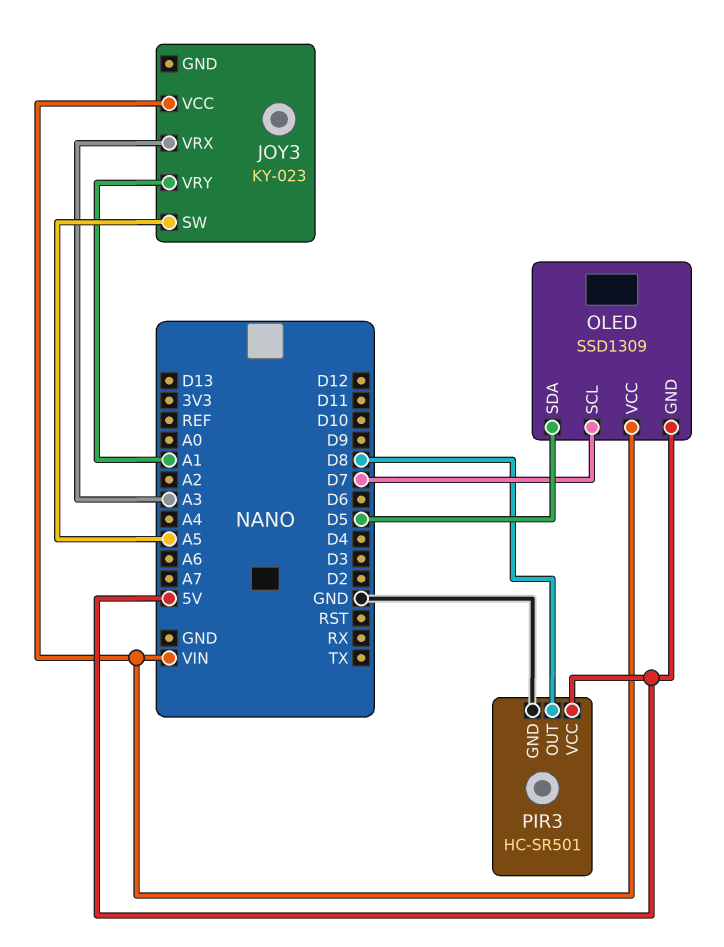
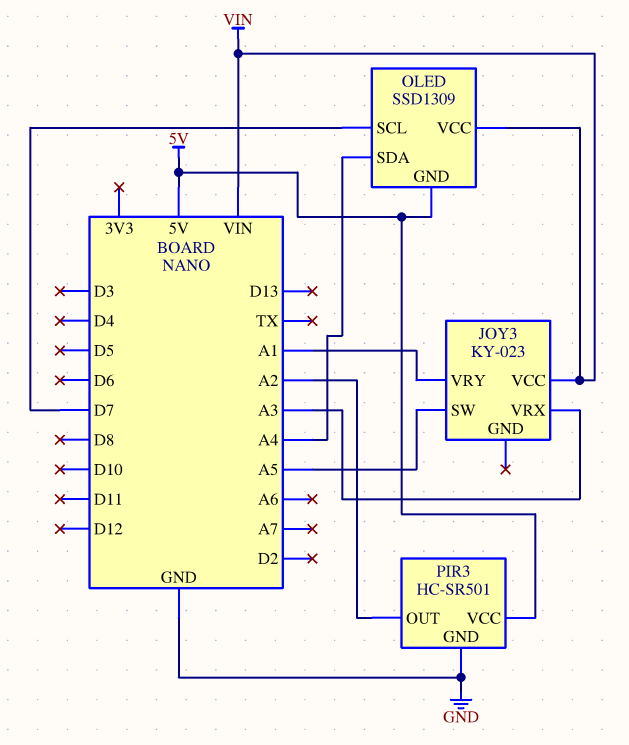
OLED pin SDA: D5 -> A4
PIR3 pin OUT: D8 -> A2

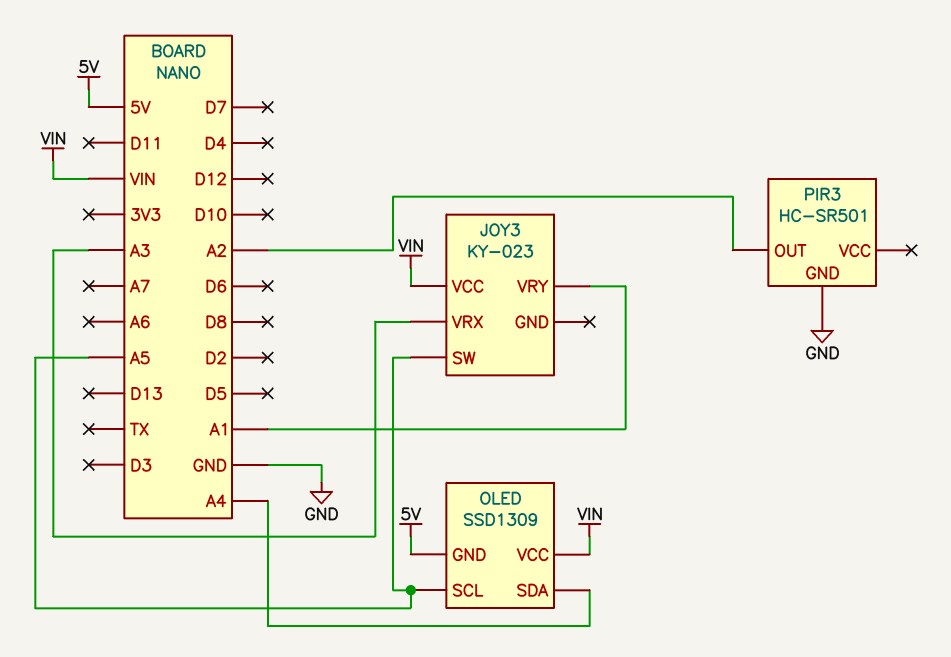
OLED pin SCL: D7 -> A5
PIR3 pin VCC: 5V -> none

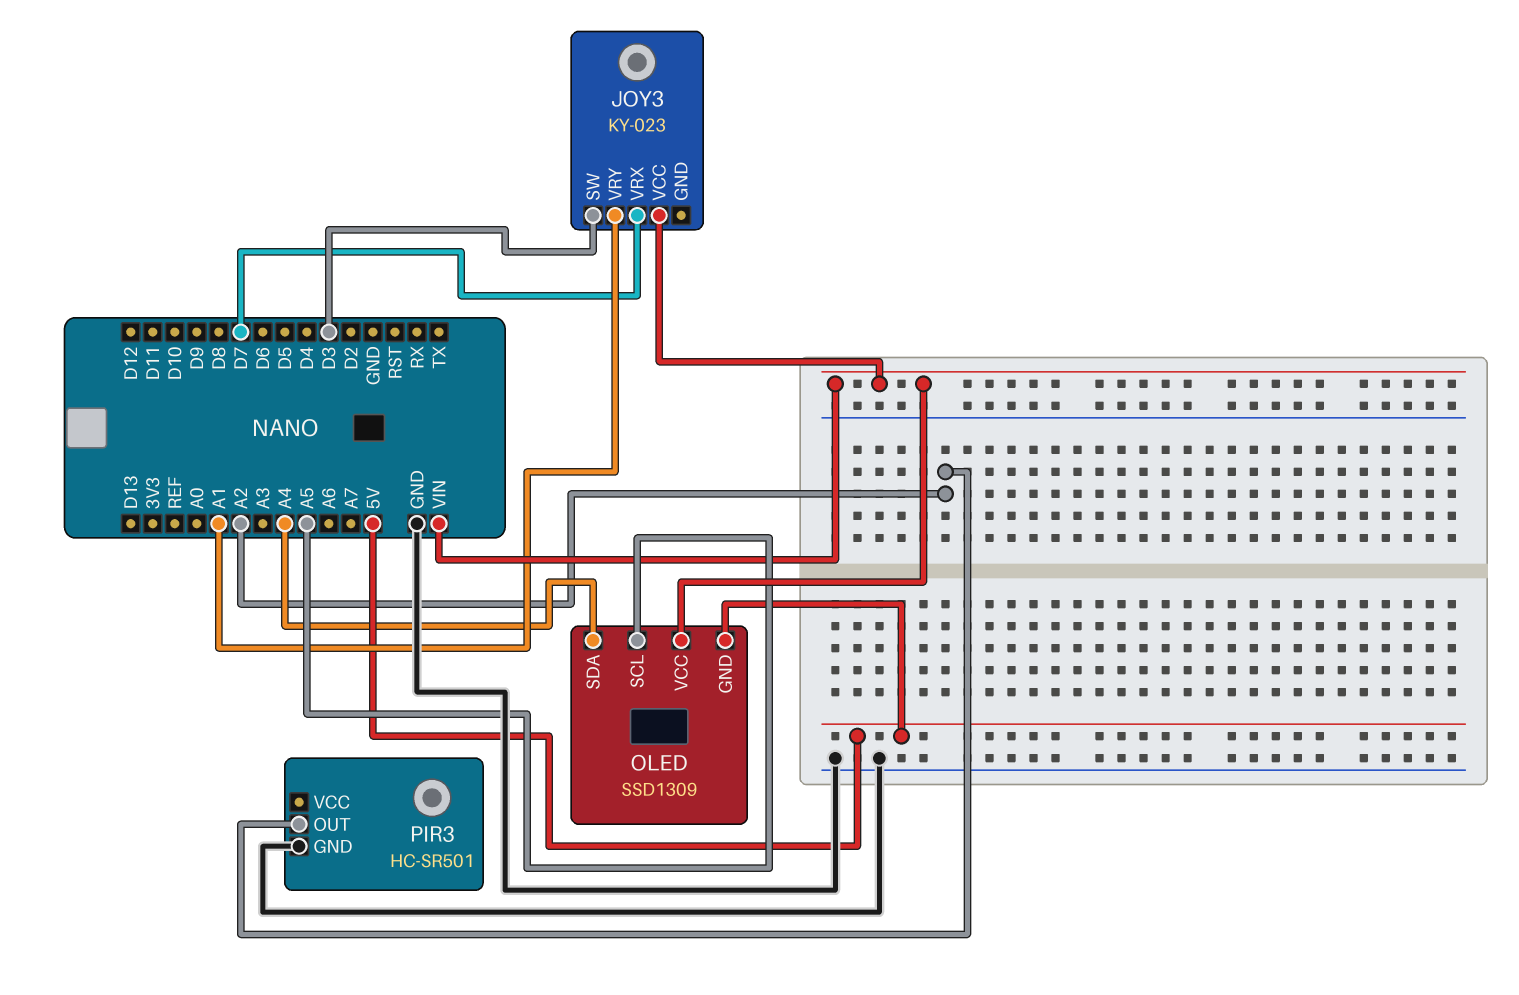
JOY3 pin SW: A5 -> D3
JOY3 pin VRX: A3 -> D7

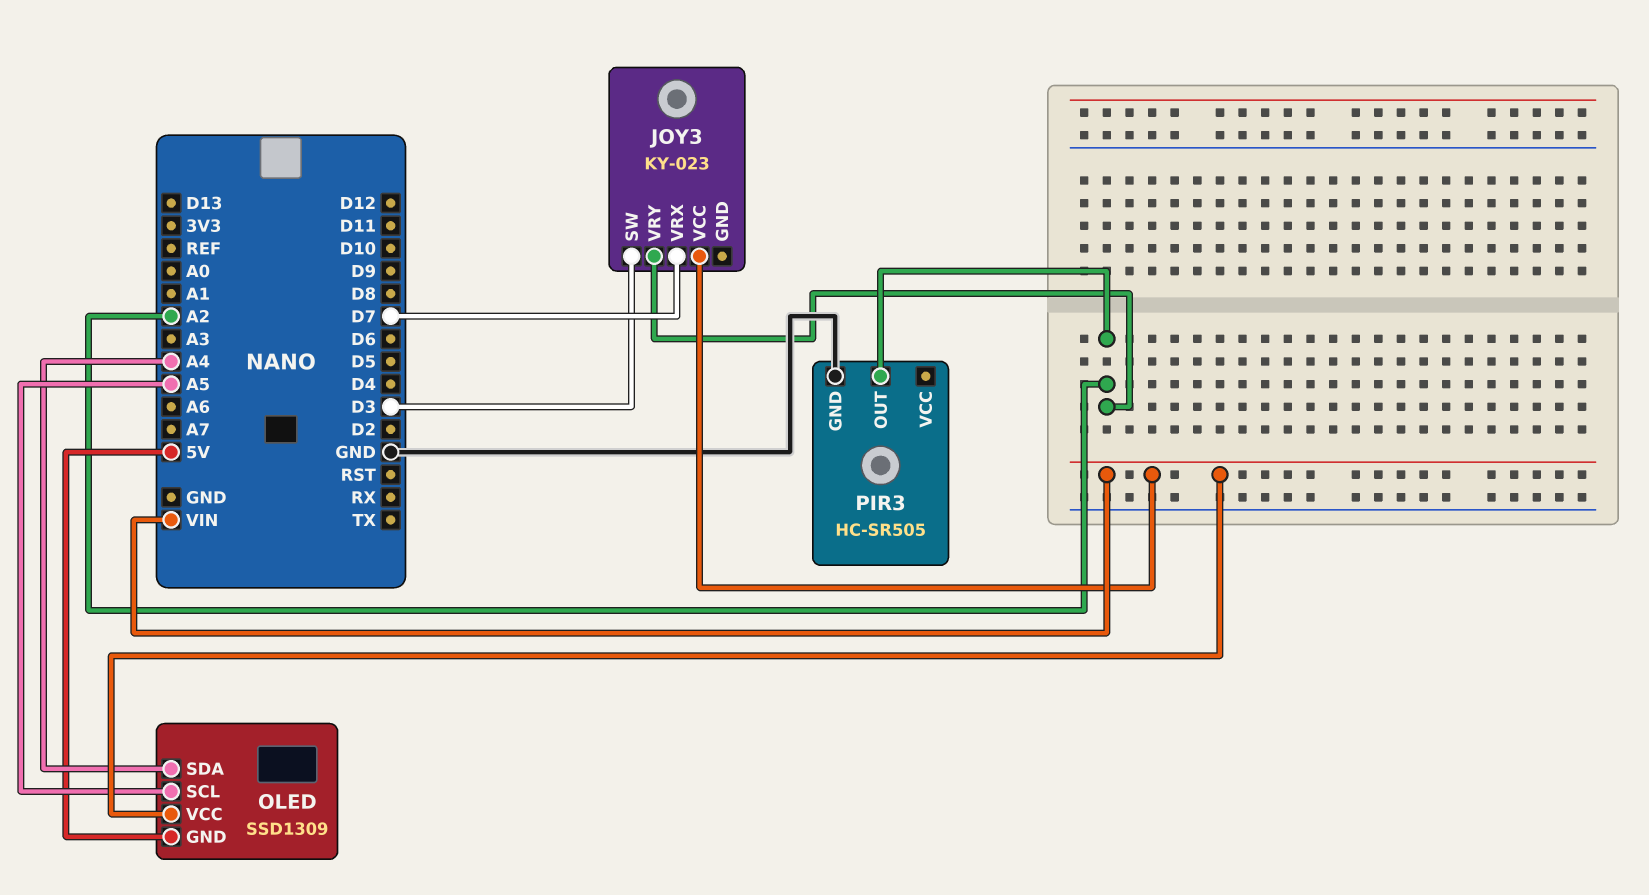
JOY3 pin VRY: A1 -> A2
PIR3: HC-SR501 -> HC-SR505

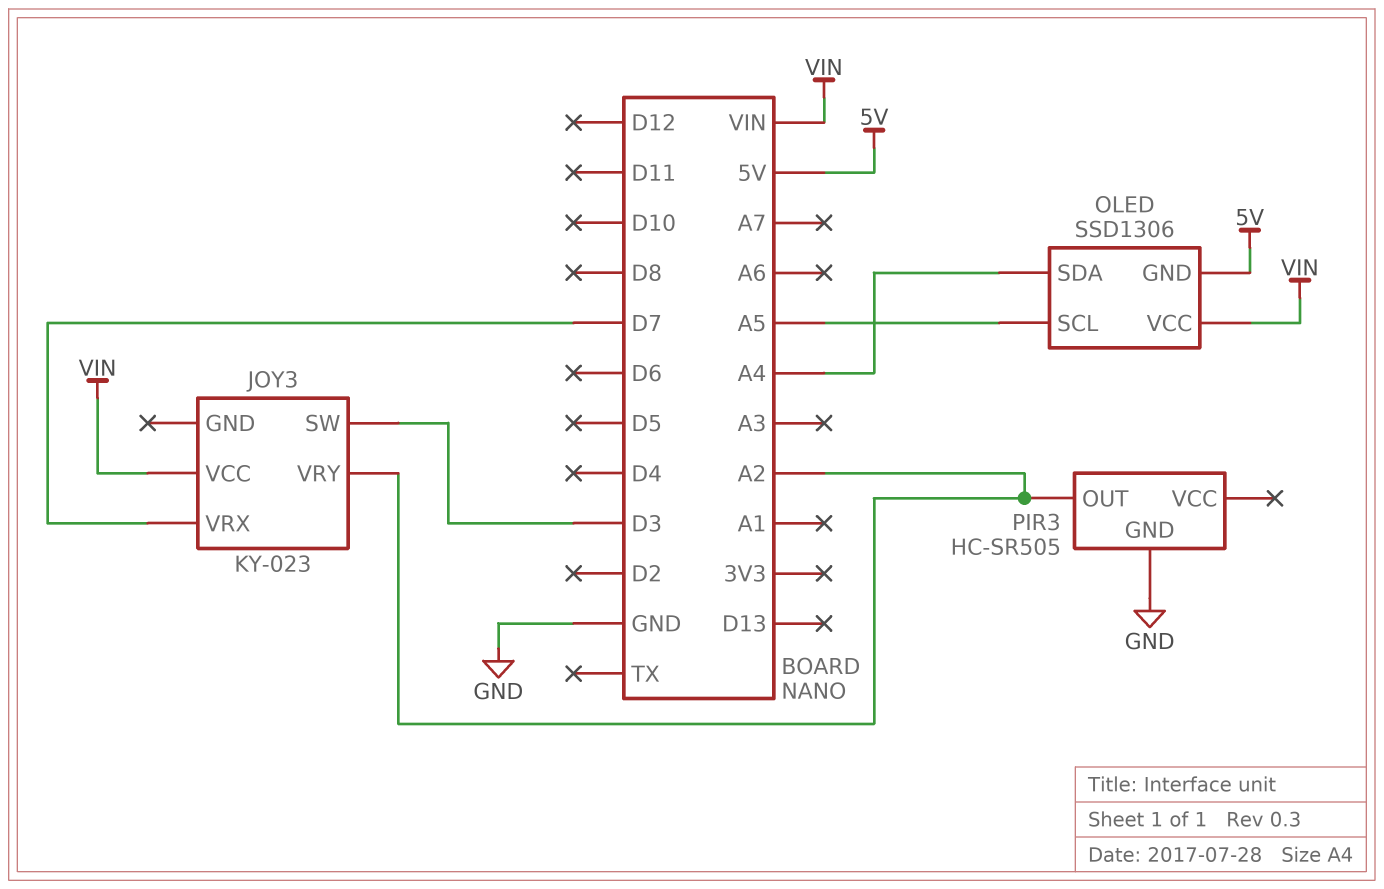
OLED: SSD1309 -> SSD1306

